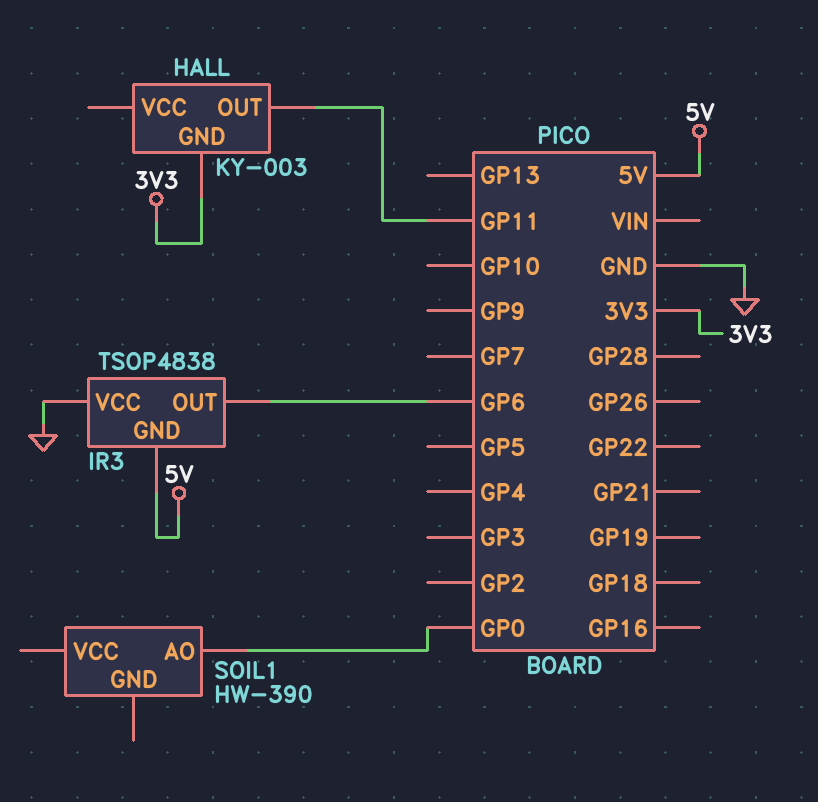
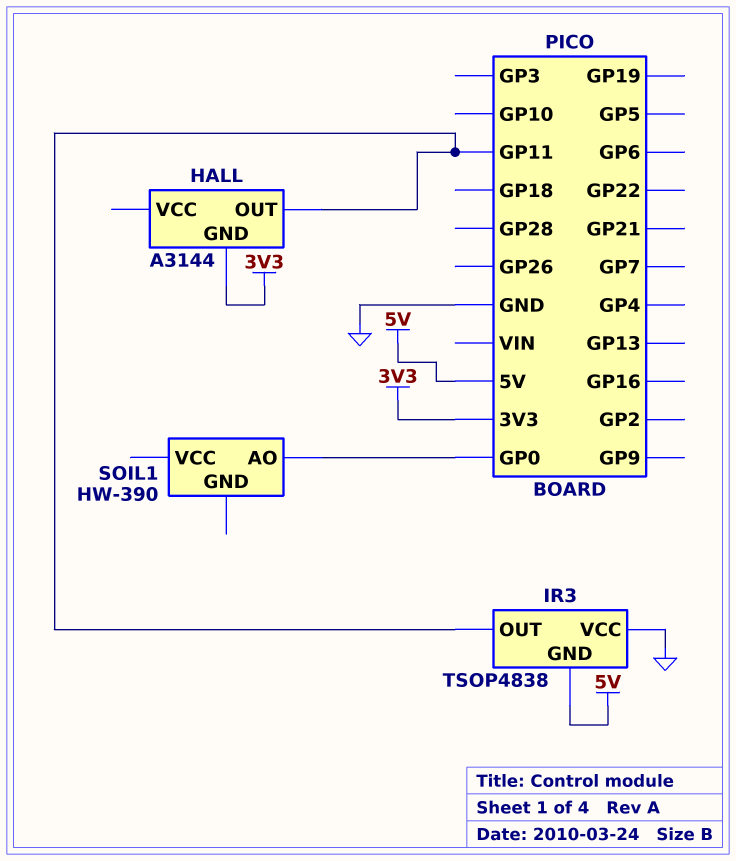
HALL: KY-003 -> A3144
IR3 pin OUT: GP6 -> GP11

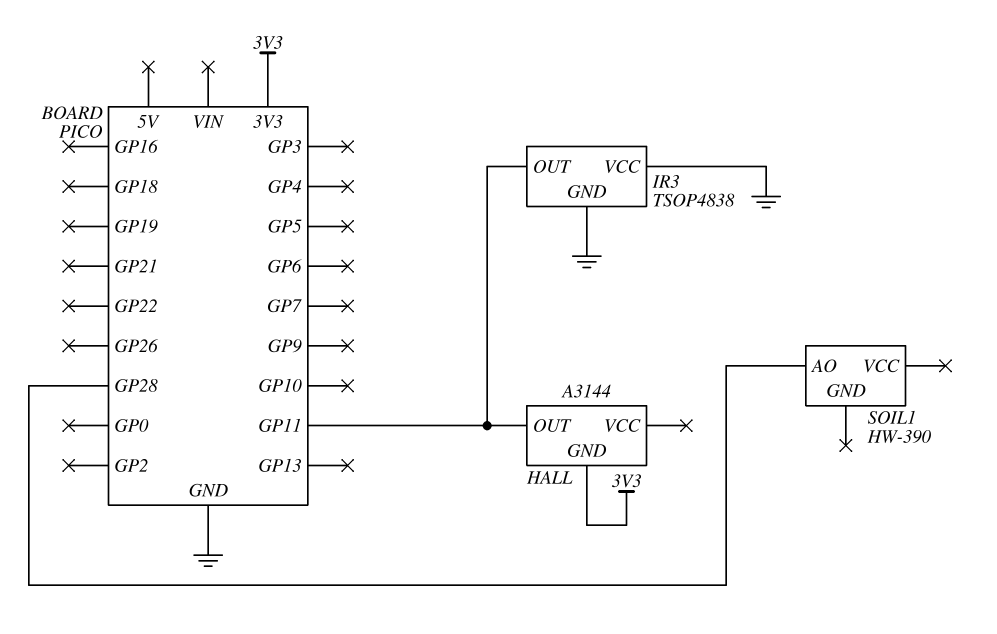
IR3 pin GND: 5V -> GND
SOIL1 pin AO: GP0 -> GP28

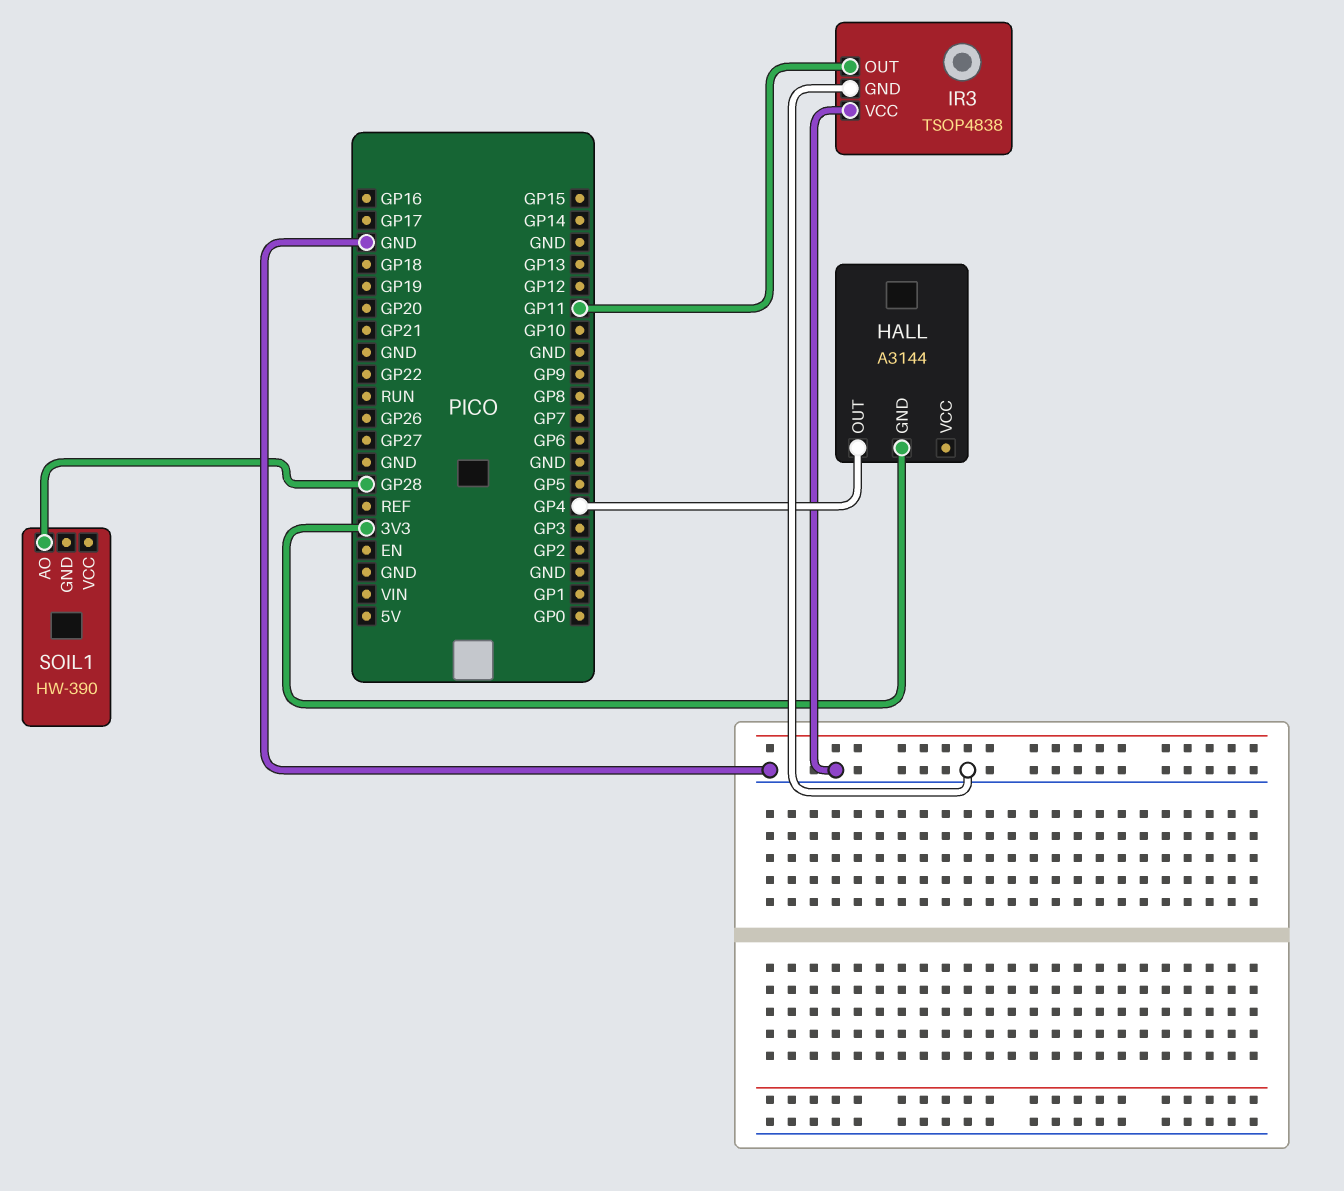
HALL pin OUT: GP11 -> GP4

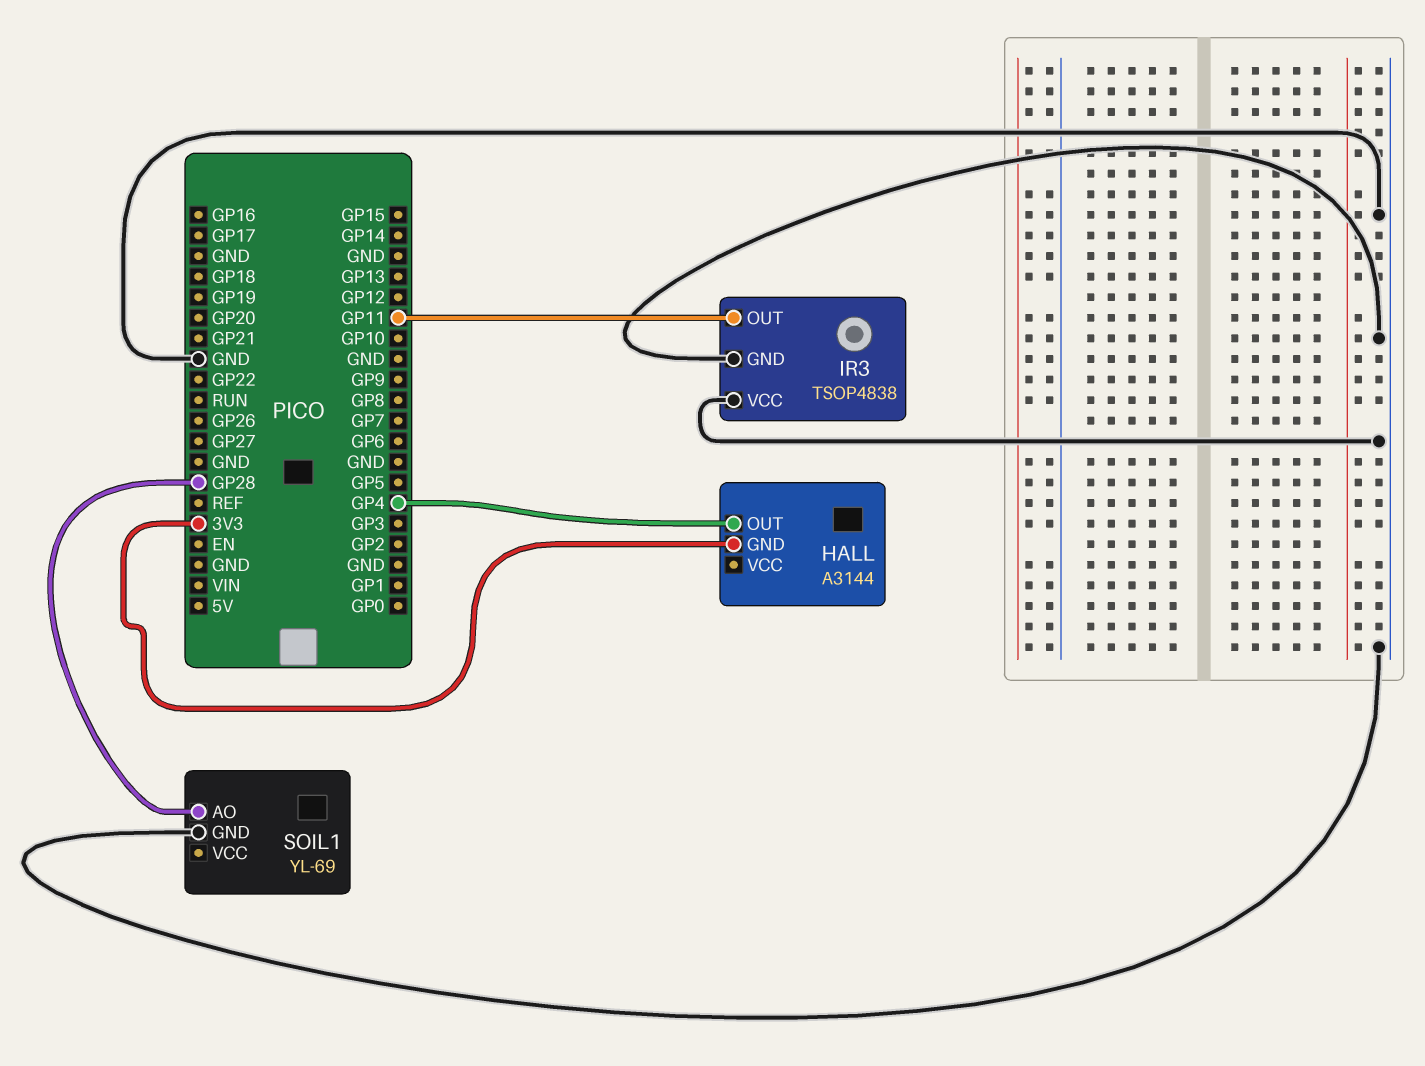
SOIL1: HW-390 -> YL-69
SOIL1 pin GND: none -> GND

